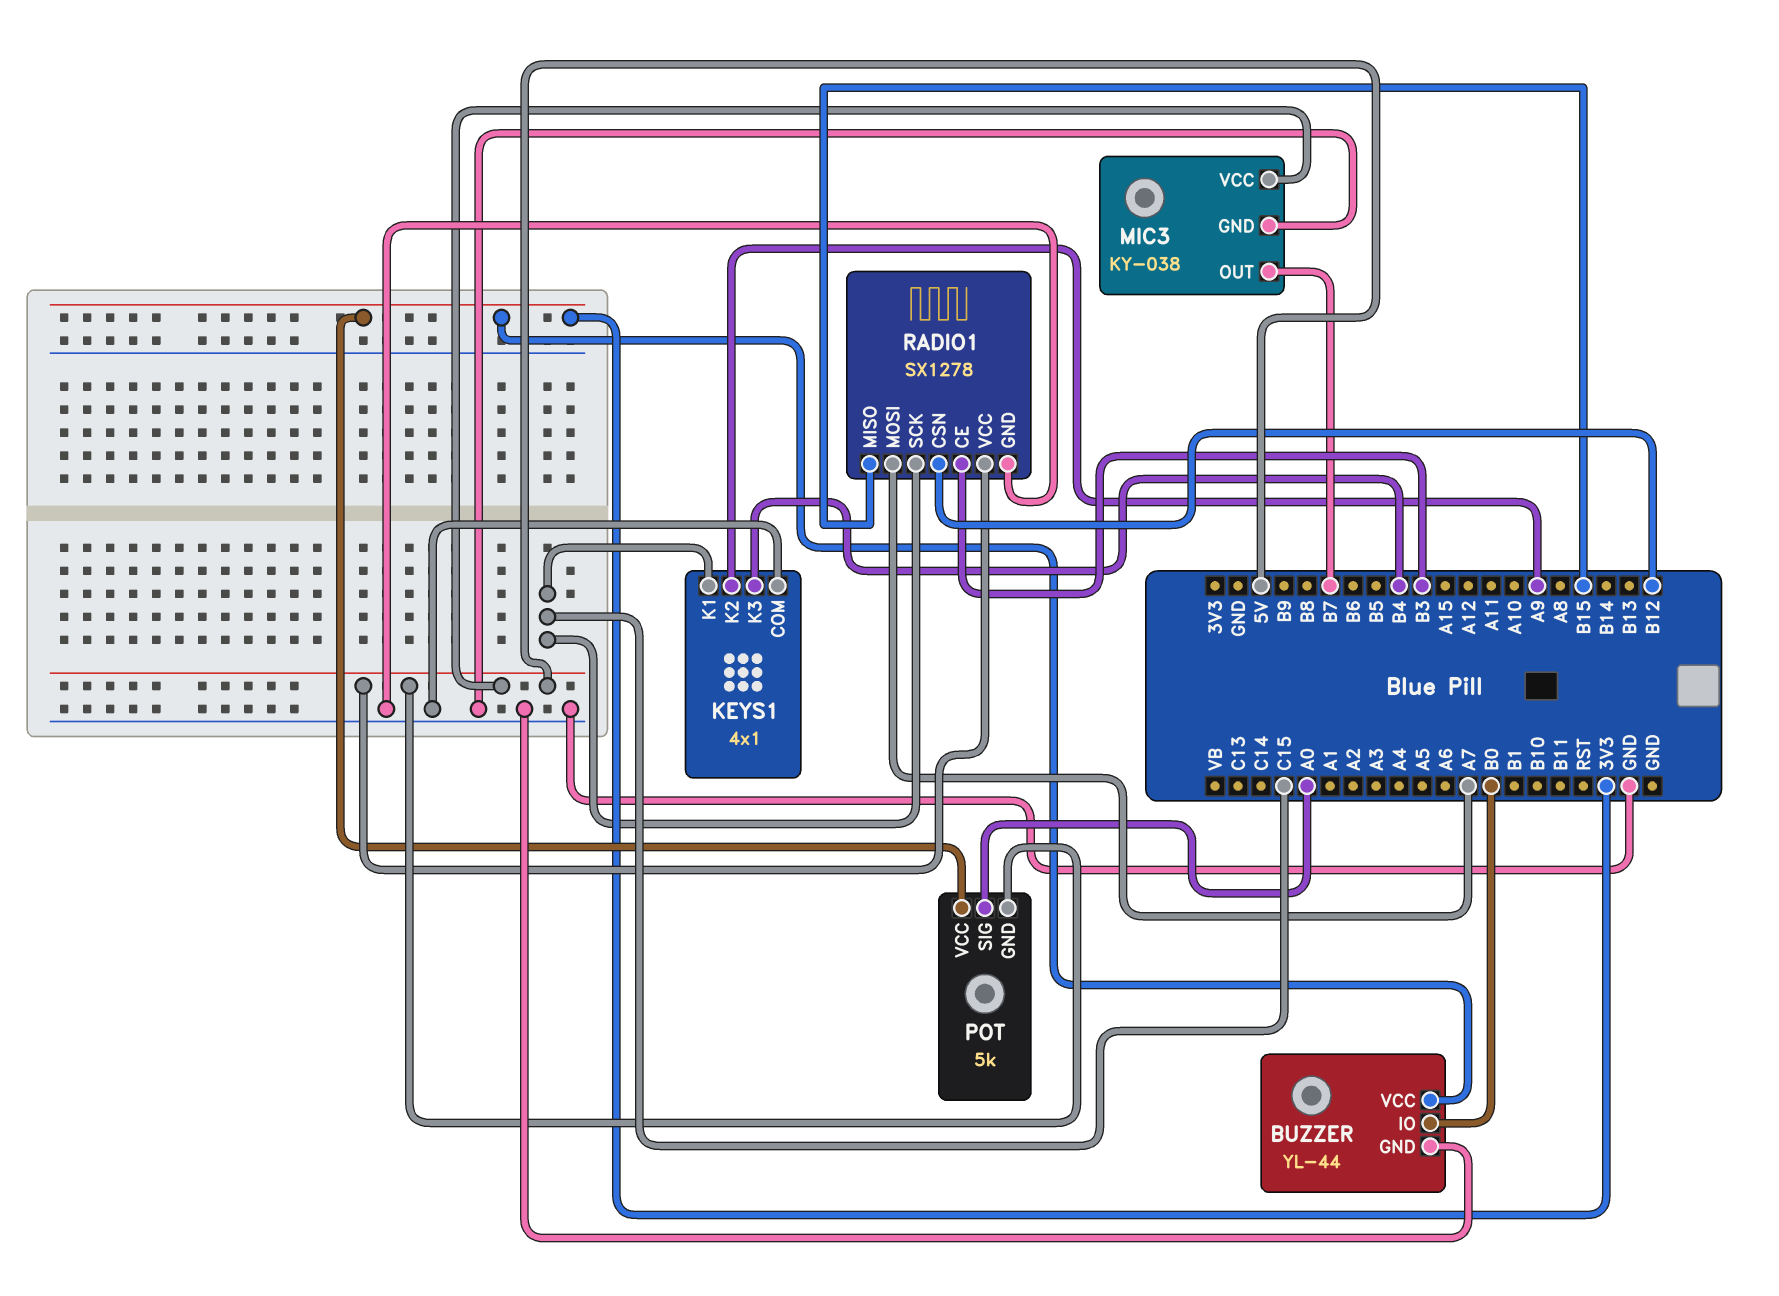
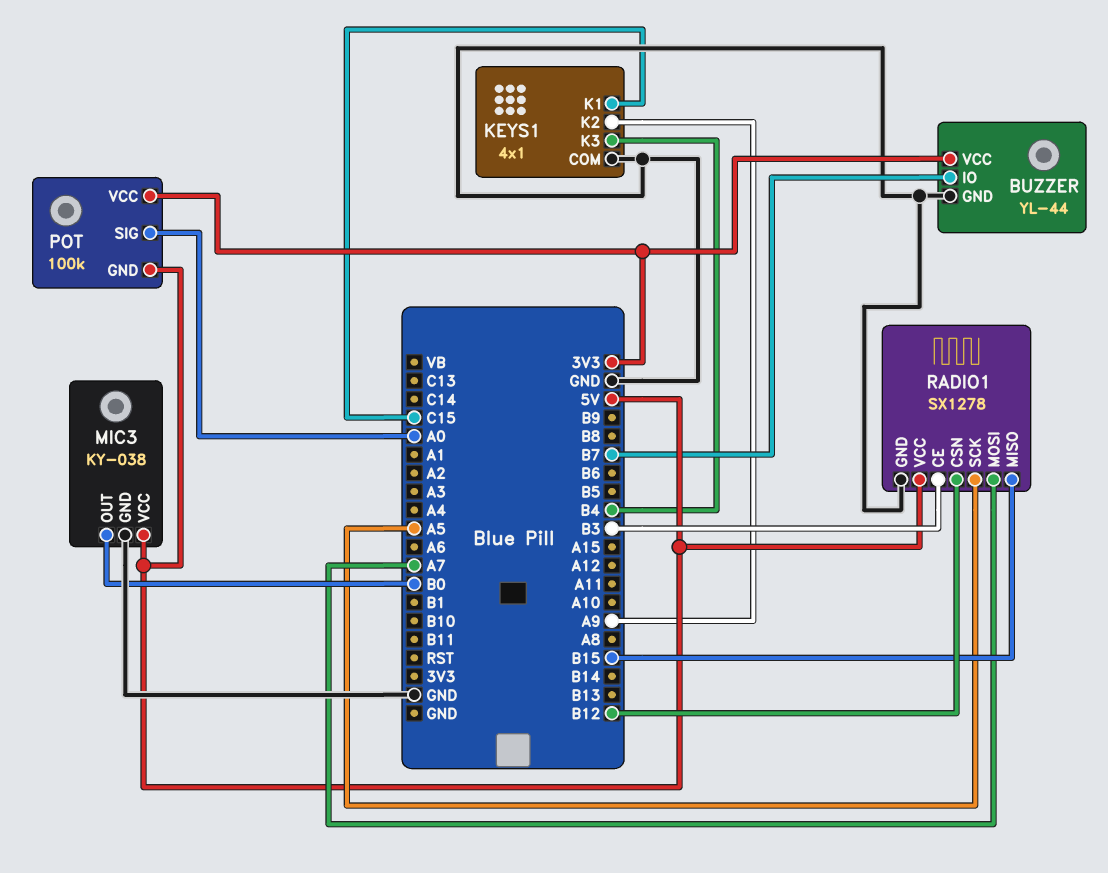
BUZZER pin IO: B0 -> B7
MIC3 pin OUT: B7 -> B0
POT: 5k -> 100k
RADIO1 pin SCK: C15 -> A5

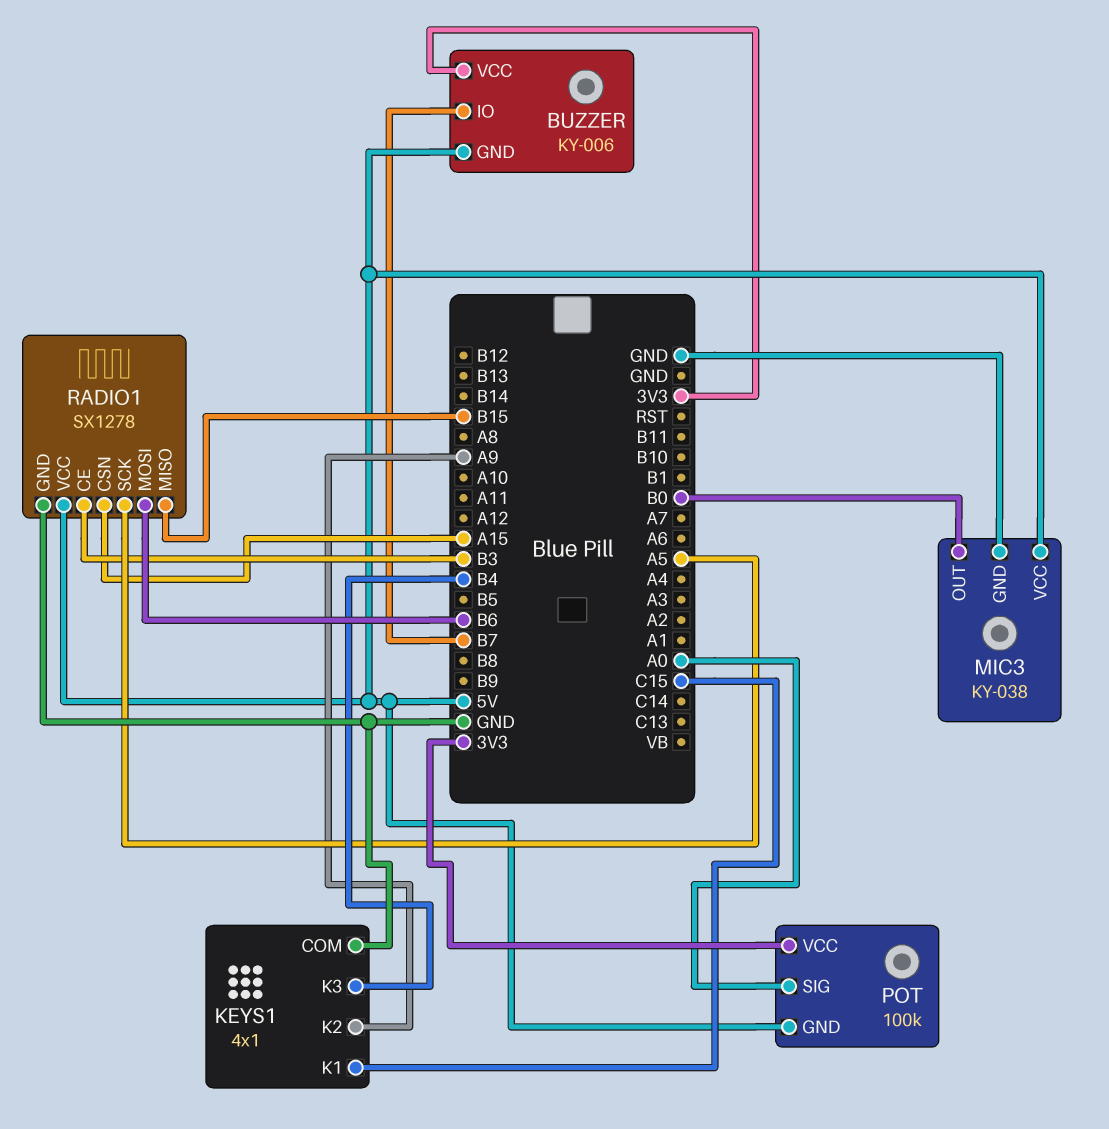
BUZZER: YL-44 -> KY-006
BUZZER pin GND: GND -> 5V
RADIO1 pin CSN: B12 -> A15
RADIO1 pin MOSI: A7 -> B6

